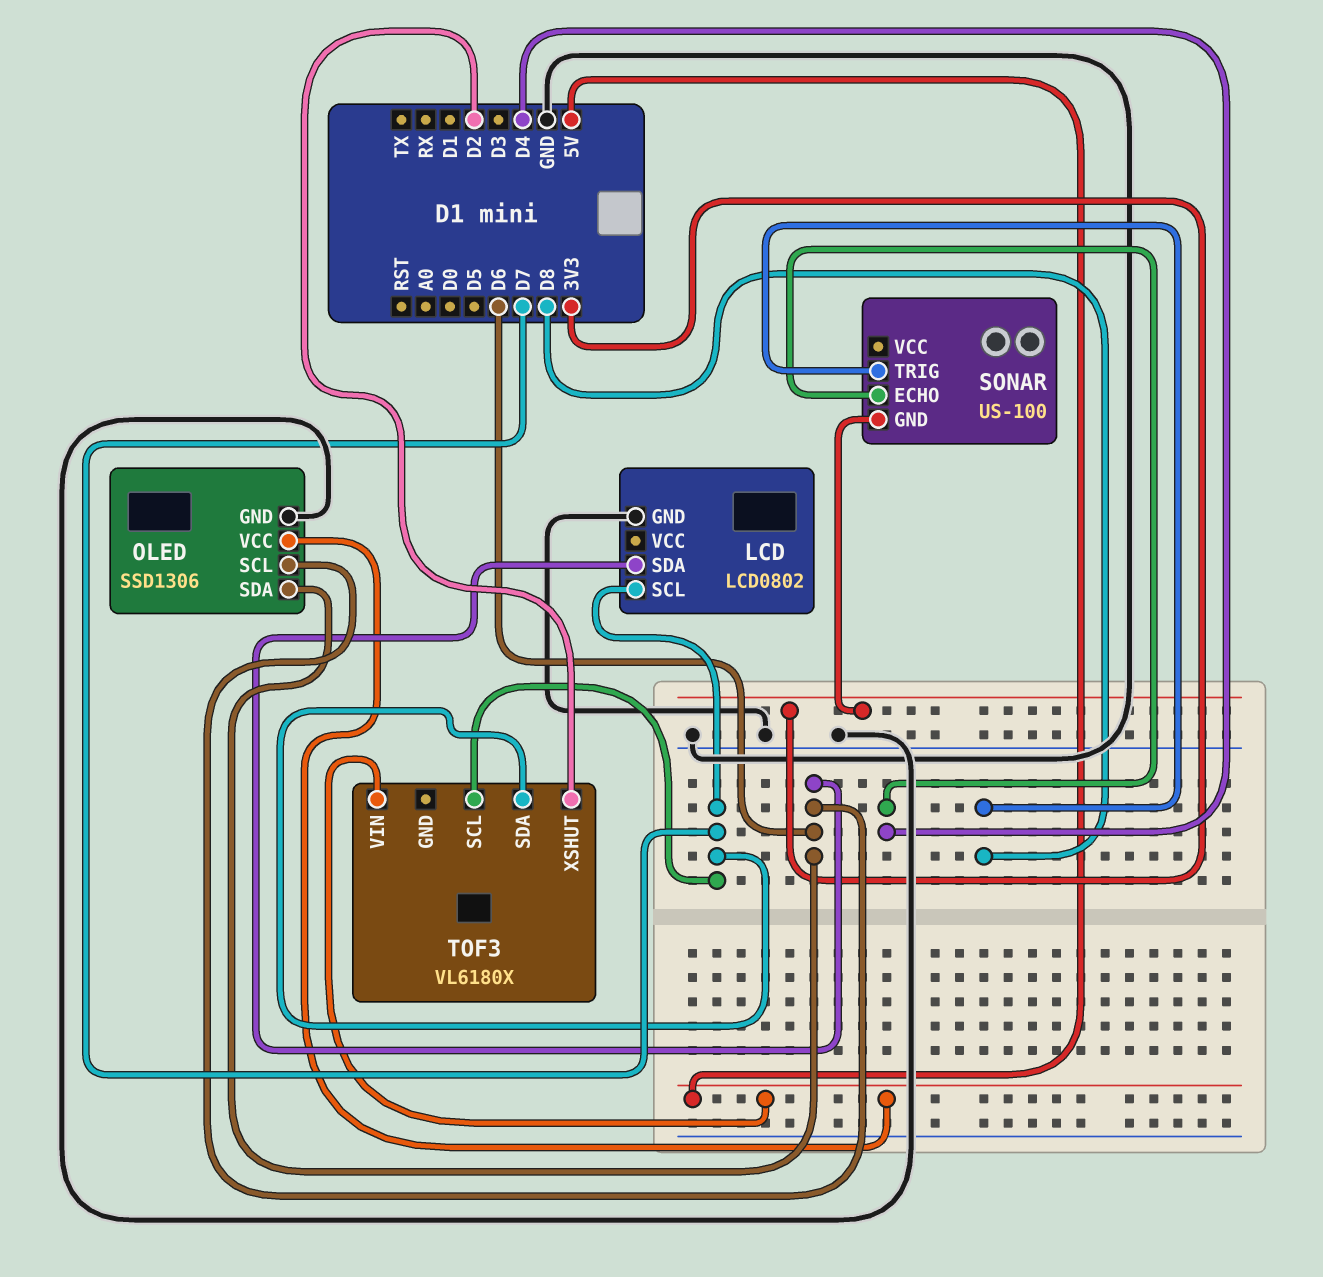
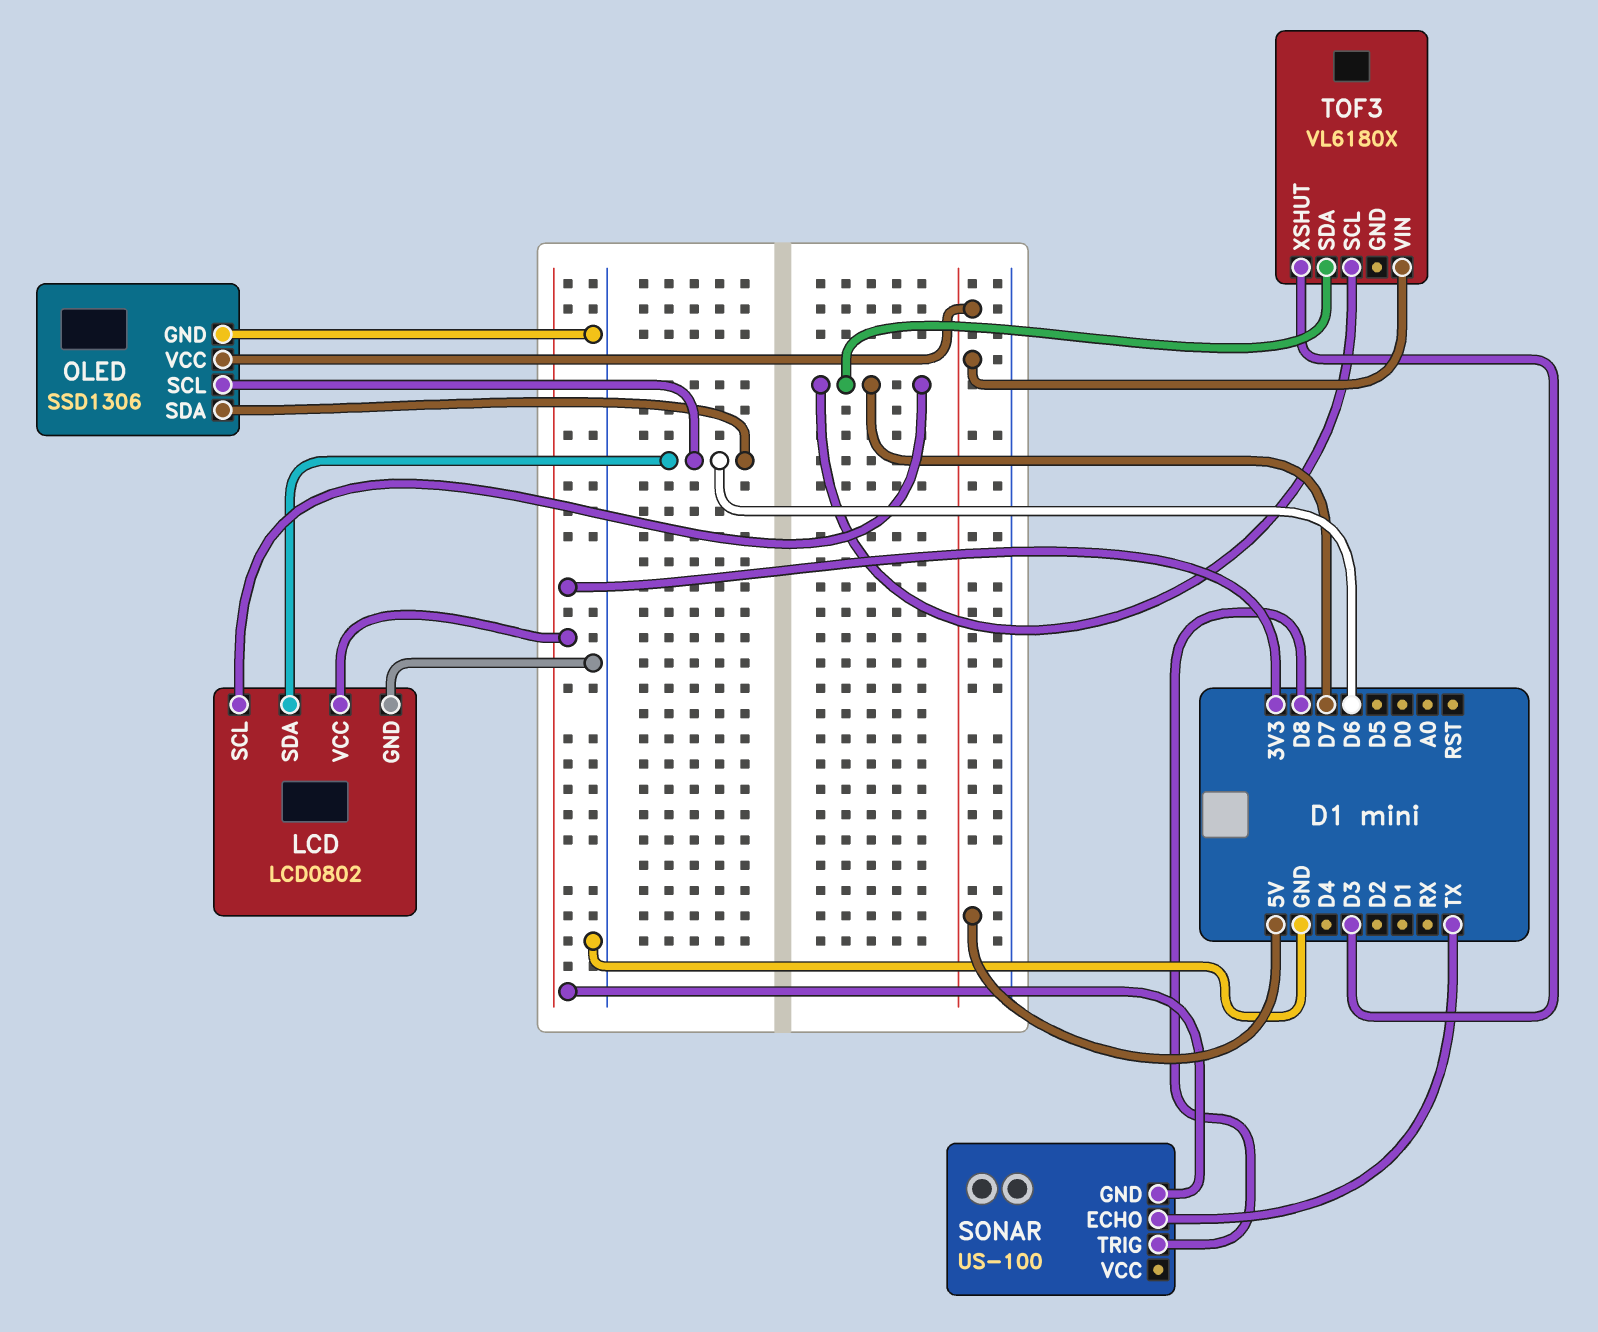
LCD pin VCC: none -> 3V3
SONAR pin ECHO: D4 -> TX
TOF3 pin XSHUT: D2 -> D3

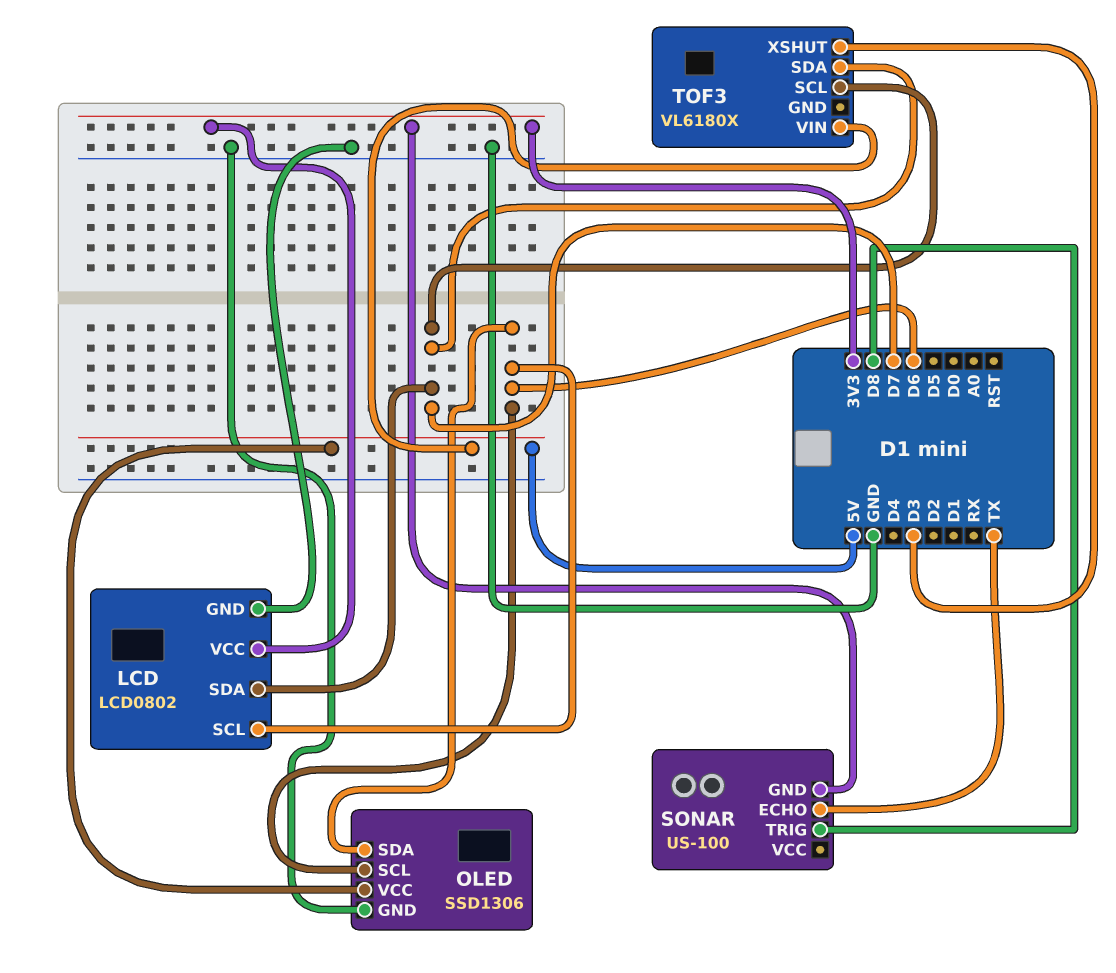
LCD pin SCL: D7 -> D6
LCD pin SDA: D6 -> D7

